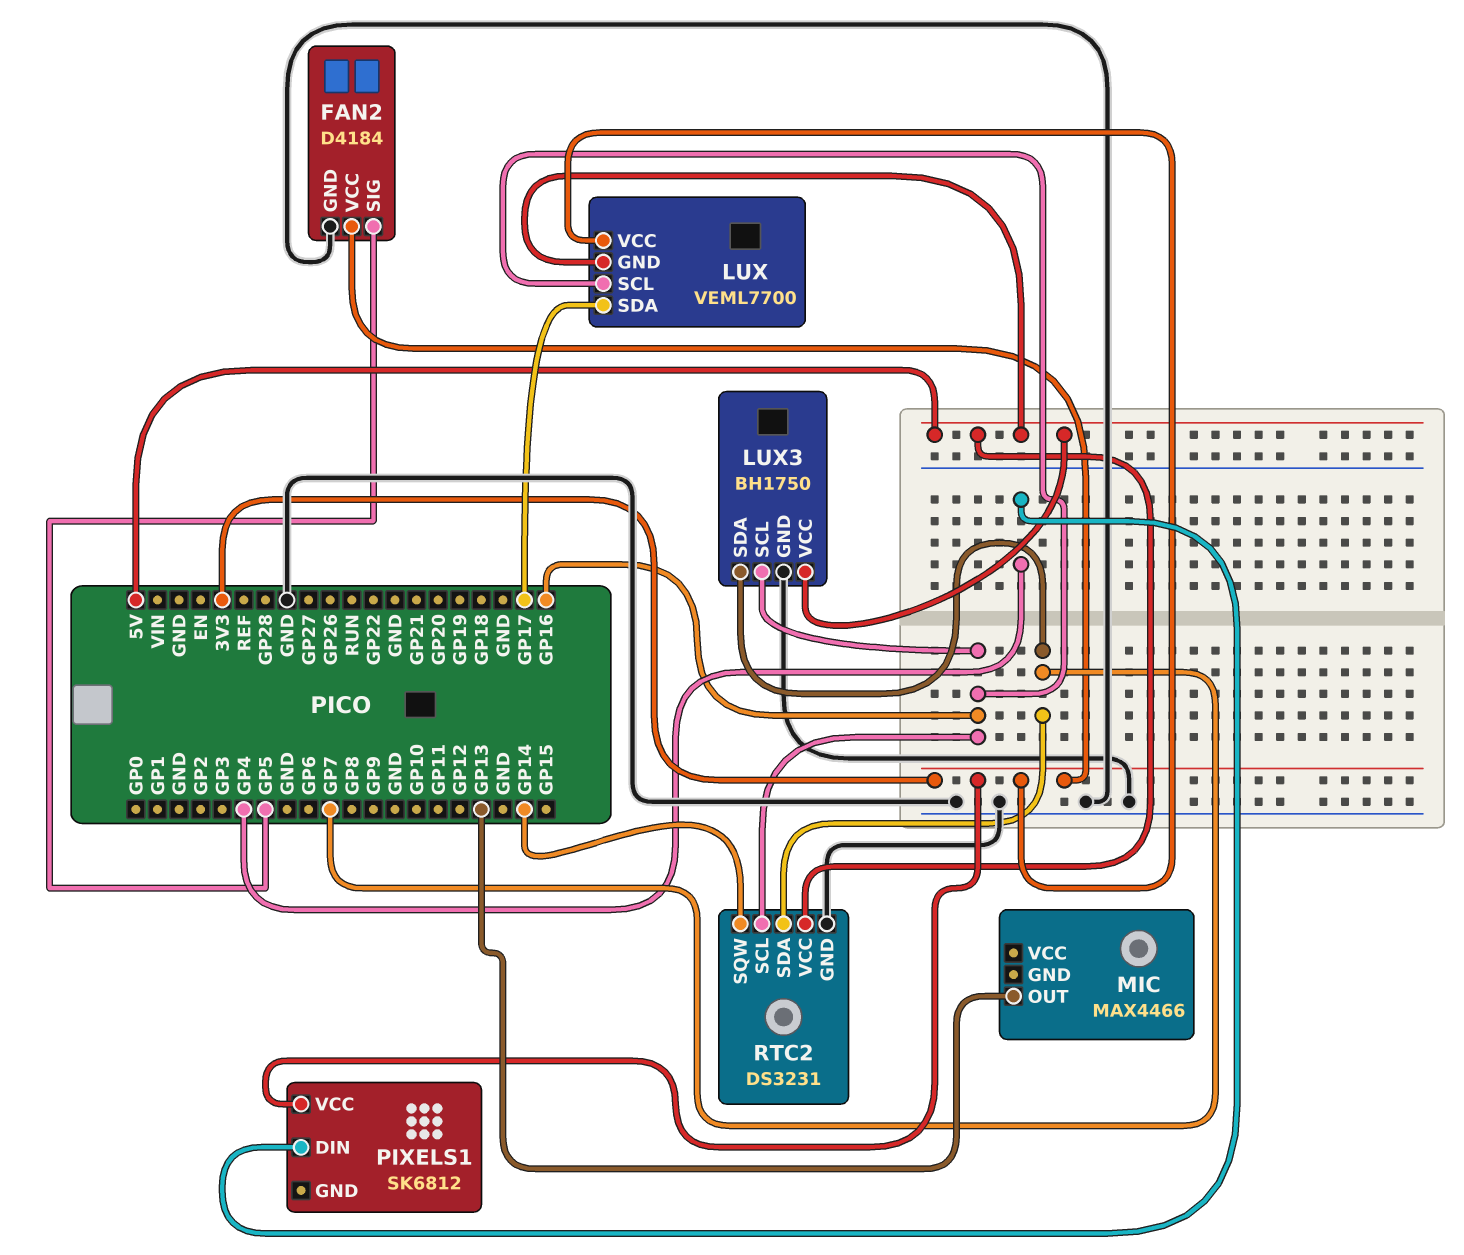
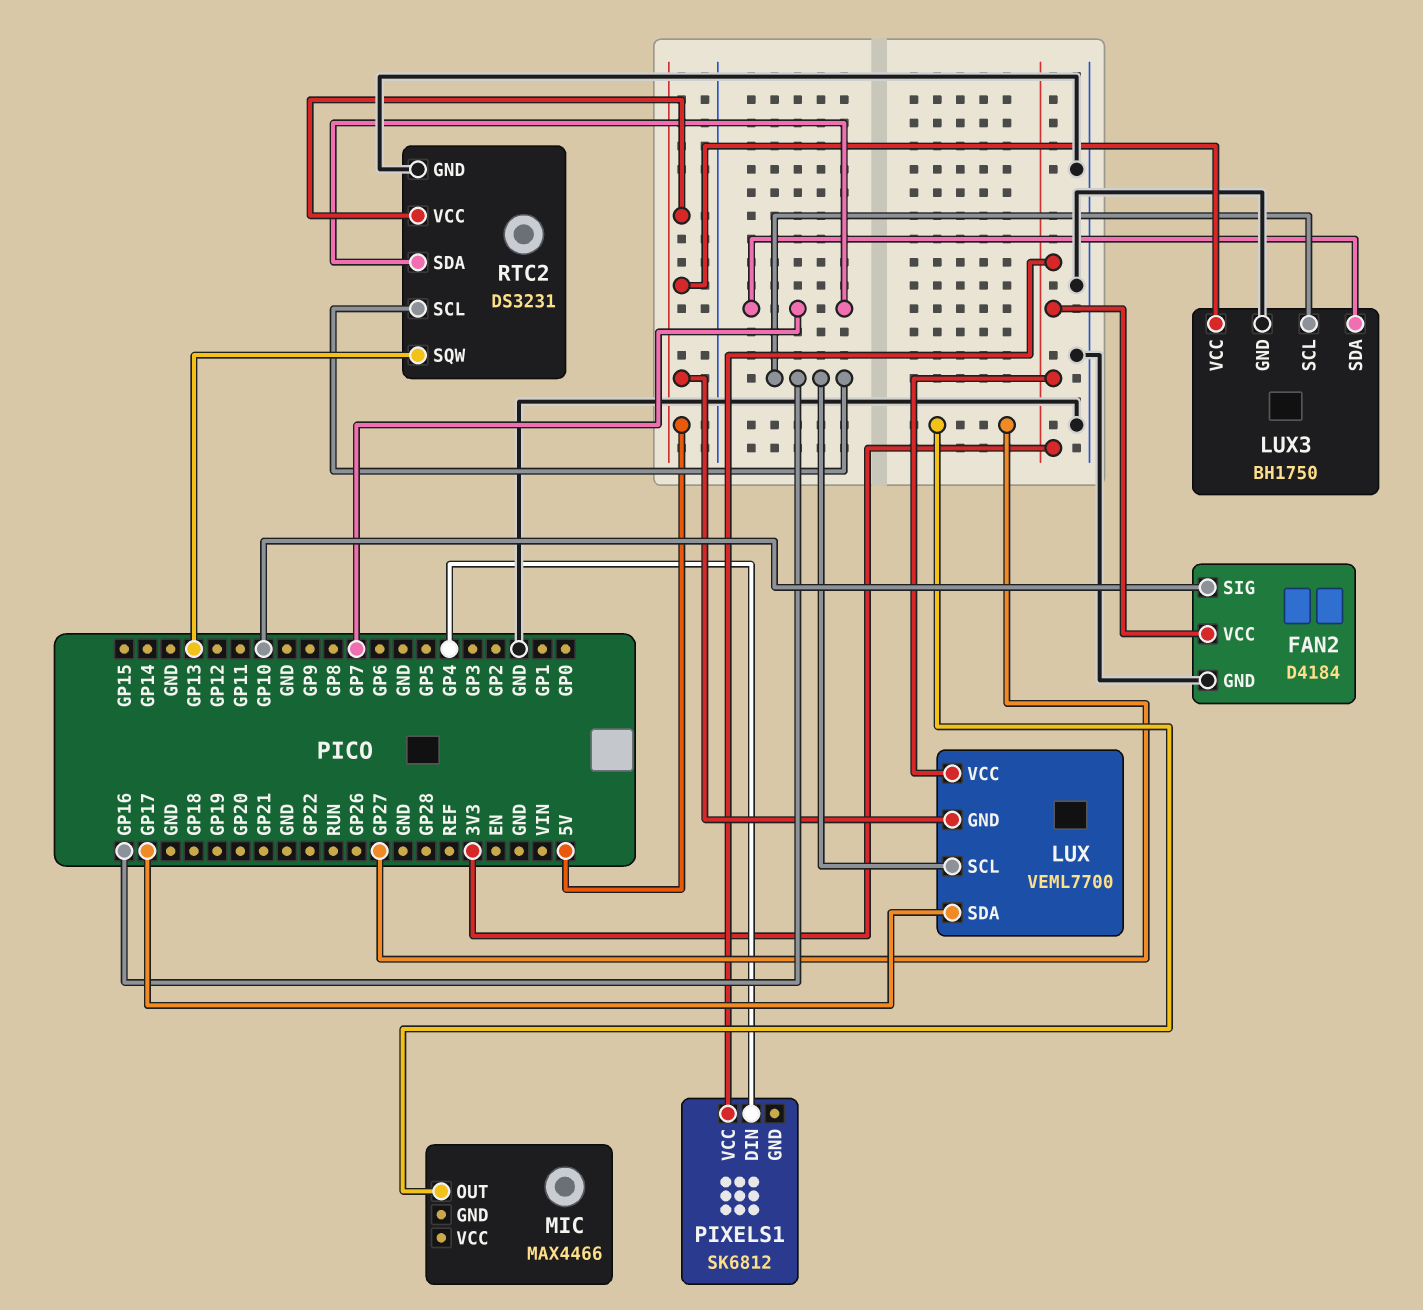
FAN2 pin SIG: GP5 -> GP10
MIC pin OUT: GP13 -> GP27
RTC2 pin SQW: GP14 -> GP13

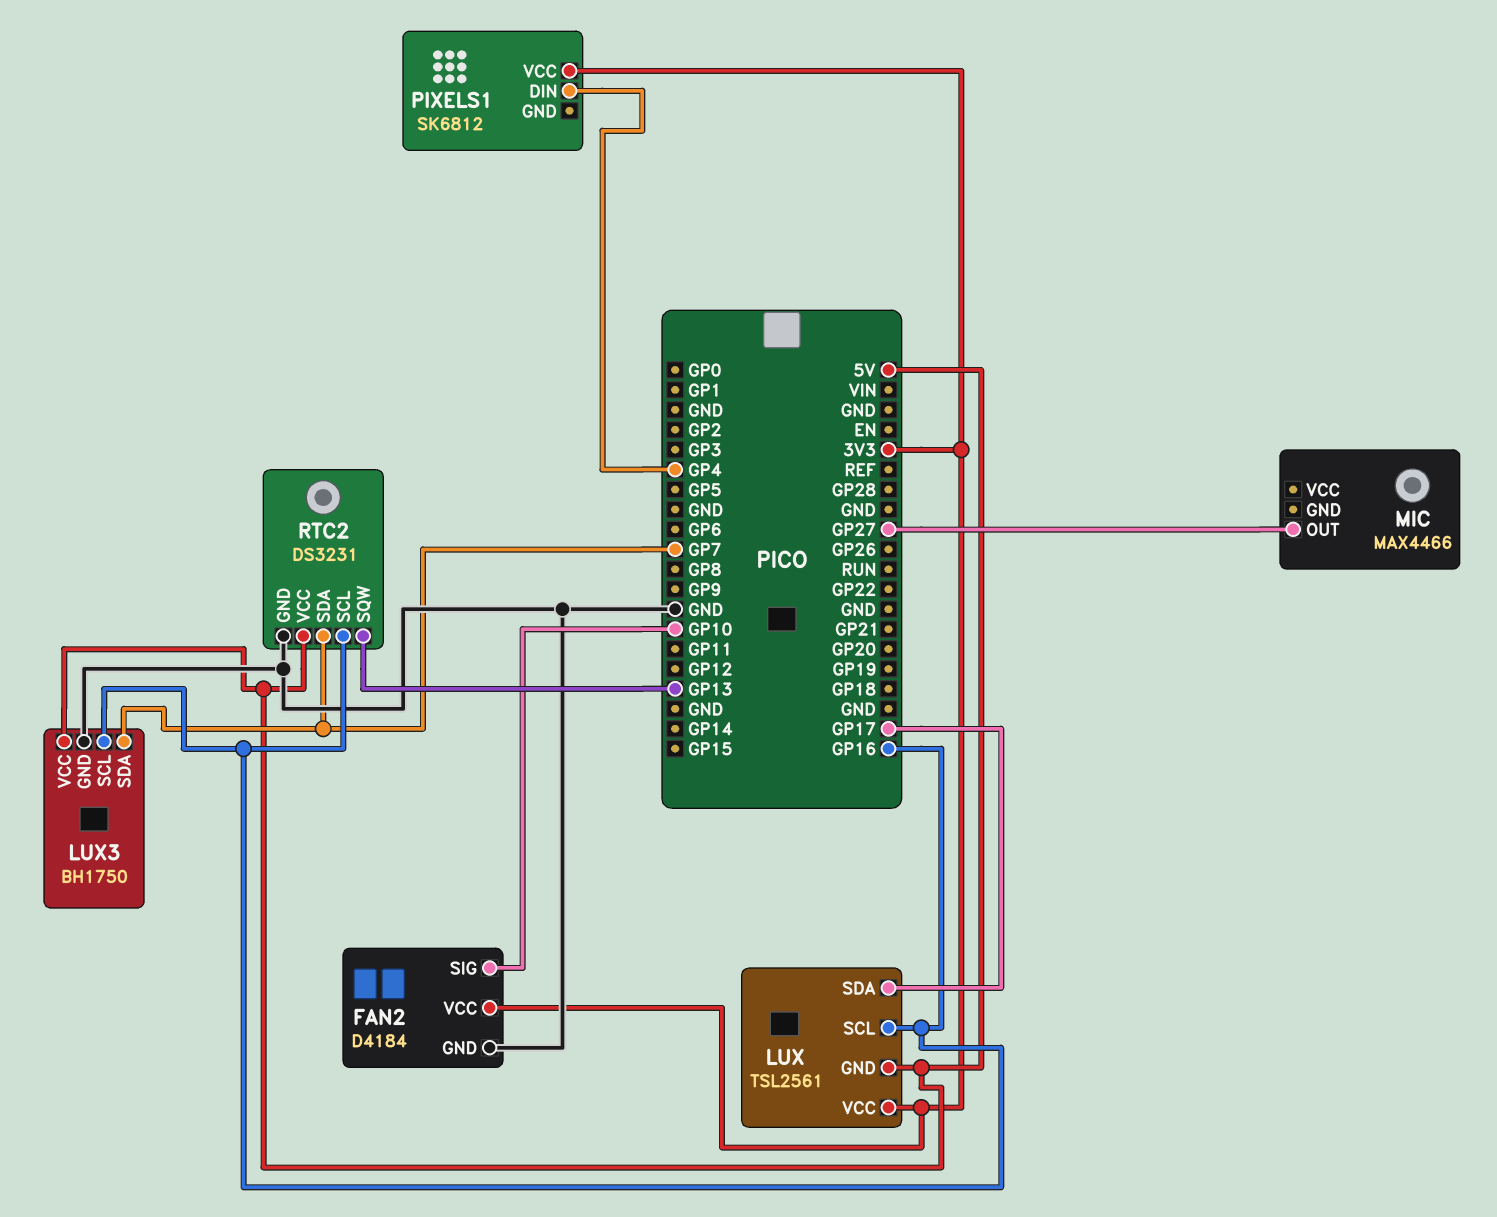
LUX: VEML7700 -> TSL2561

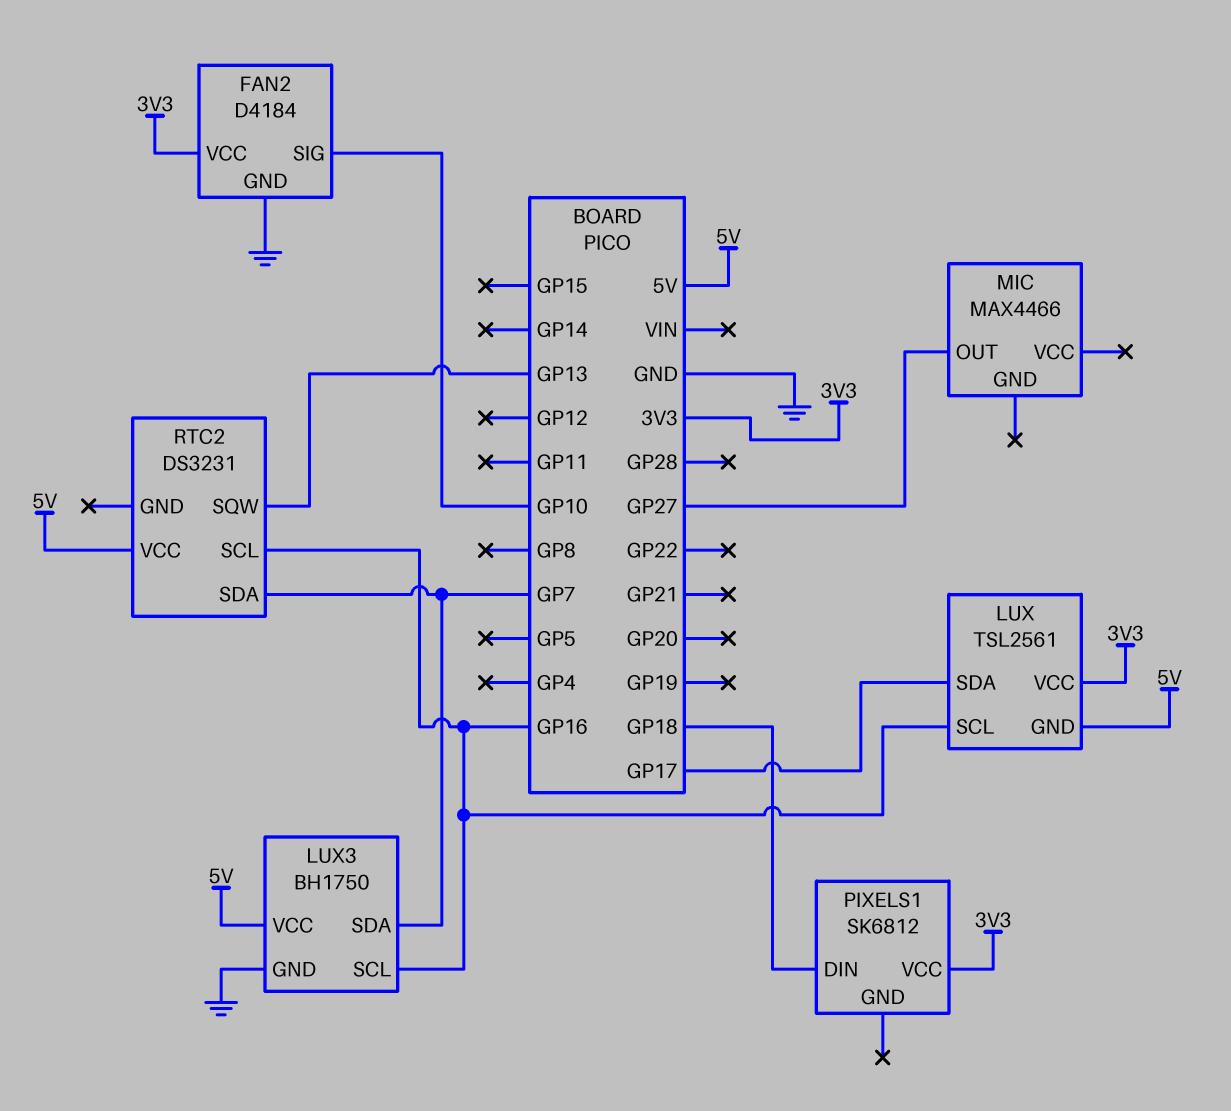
PIXELS1 pin DIN: GP4 -> GP18
RTC2 pin GND: GND -> none

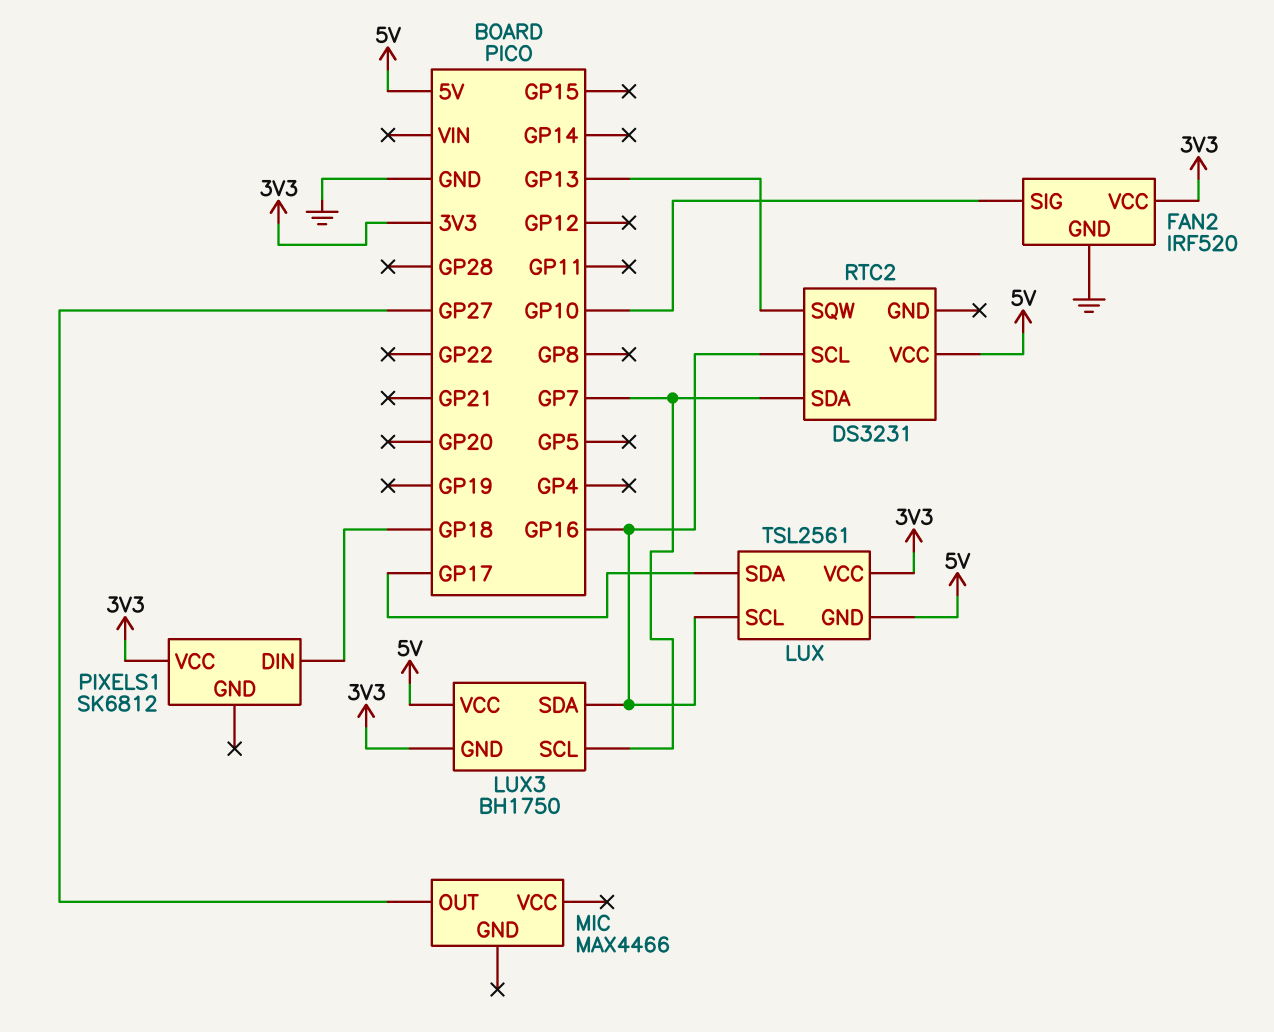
FAN2: D4184 -> IRF520
LUX3 pin GND: GND -> 3V3
LUX3 pin SCL: GP16 -> GP7
LUX3 pin SDA: GP7 -> GP16

